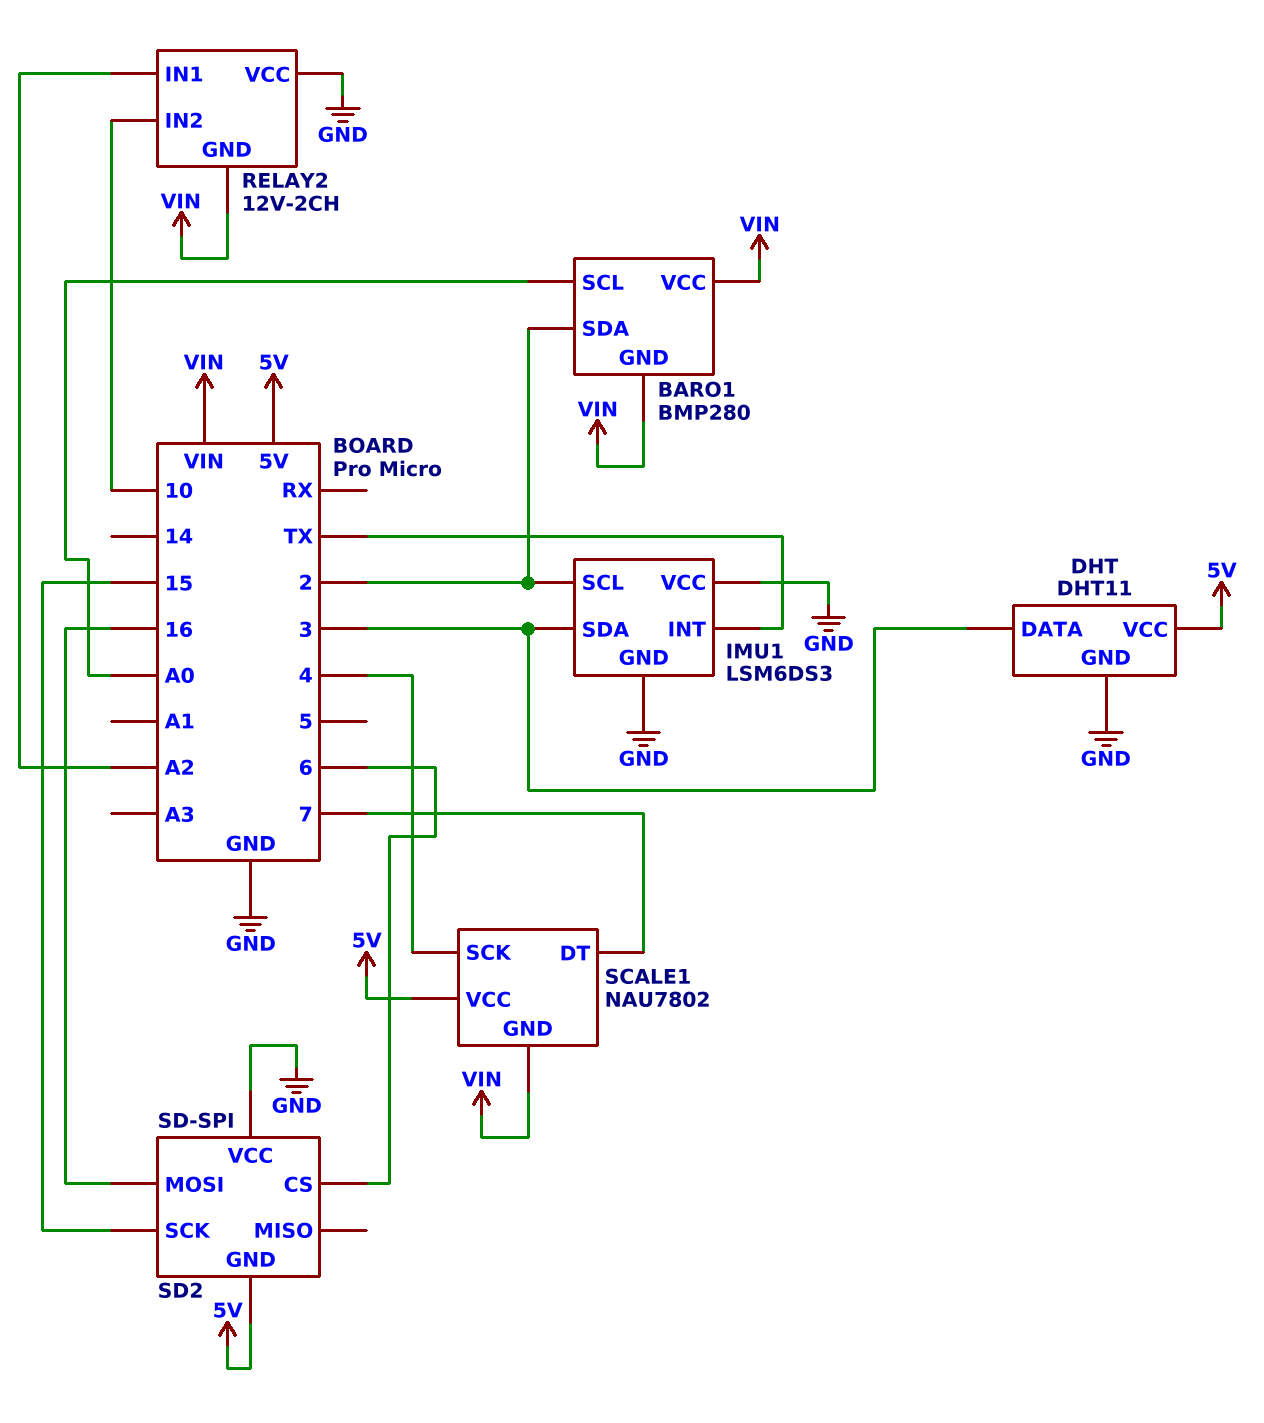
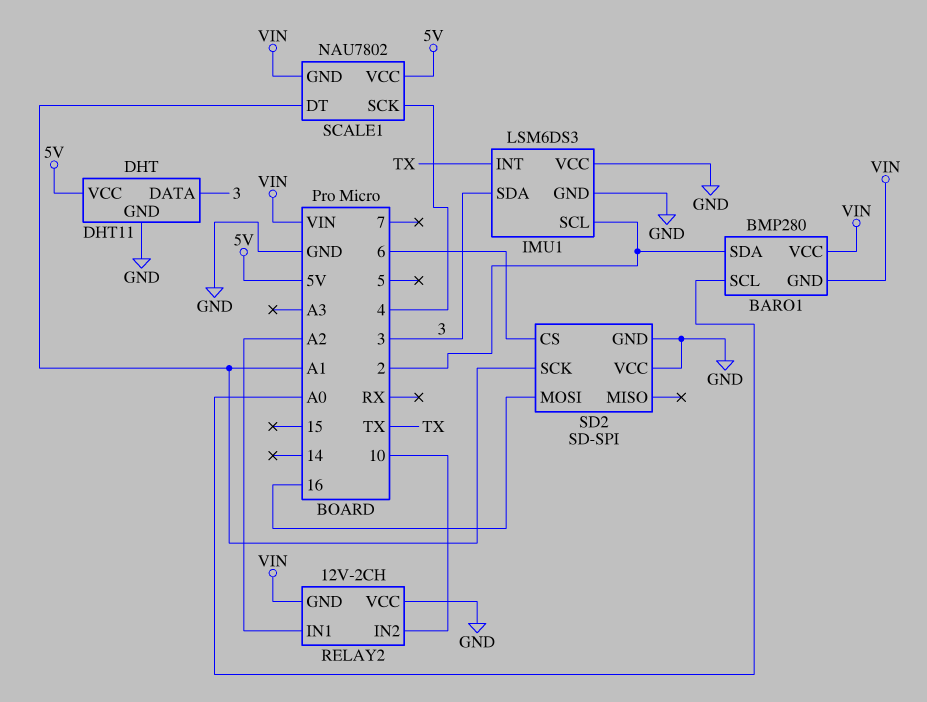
SCALE1 pin DT: 7 -> A1
SD2 pin GND: 5V -> GND
SD2 pin SCK: 15 -> A1

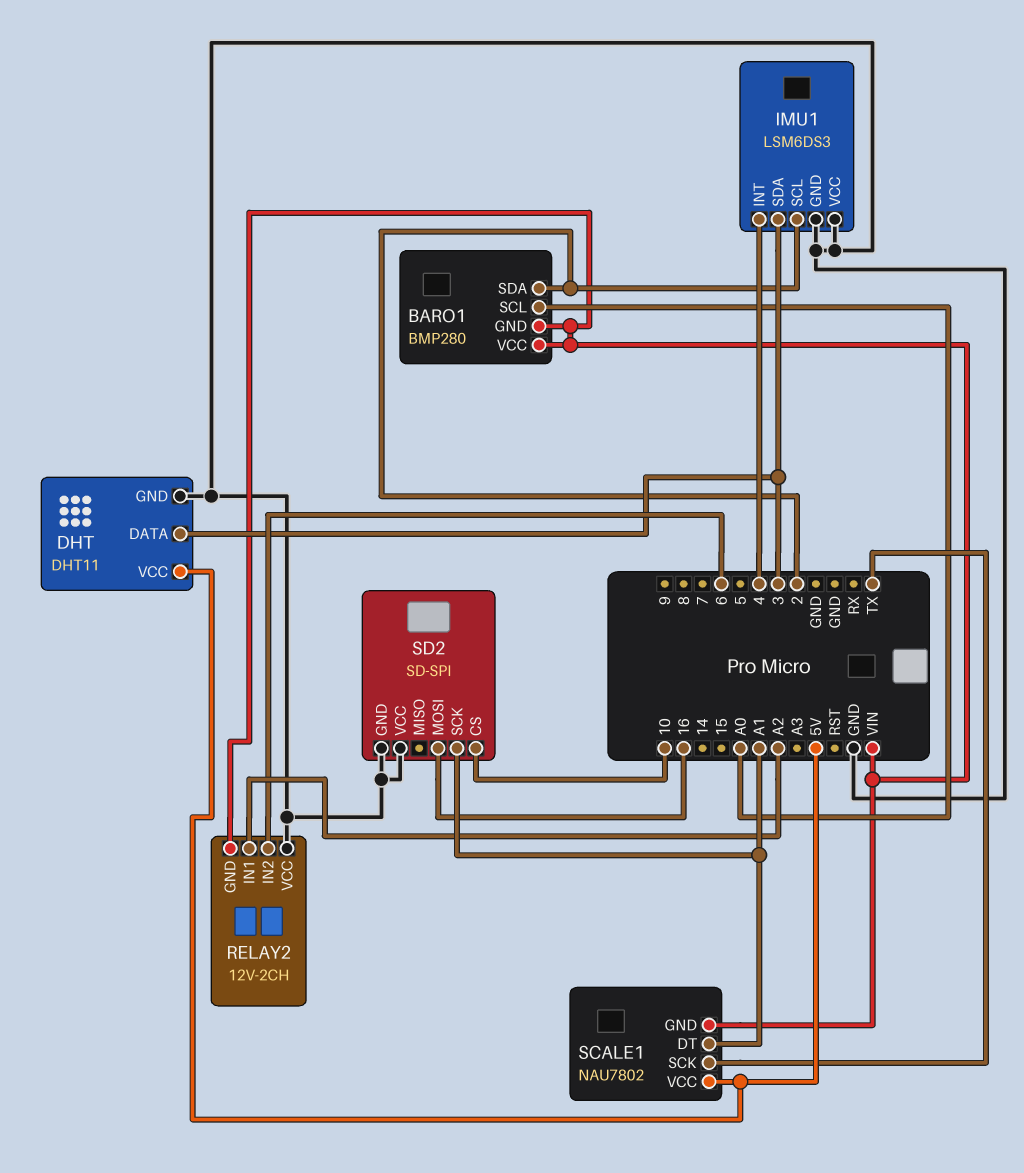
IMU1 pin INT: TX -> 4
RELAY2 pin IN2: 10 -> 6
SCALE1 pin SCK: 4 -> TX
SD2 pin CS: 6 -> 10

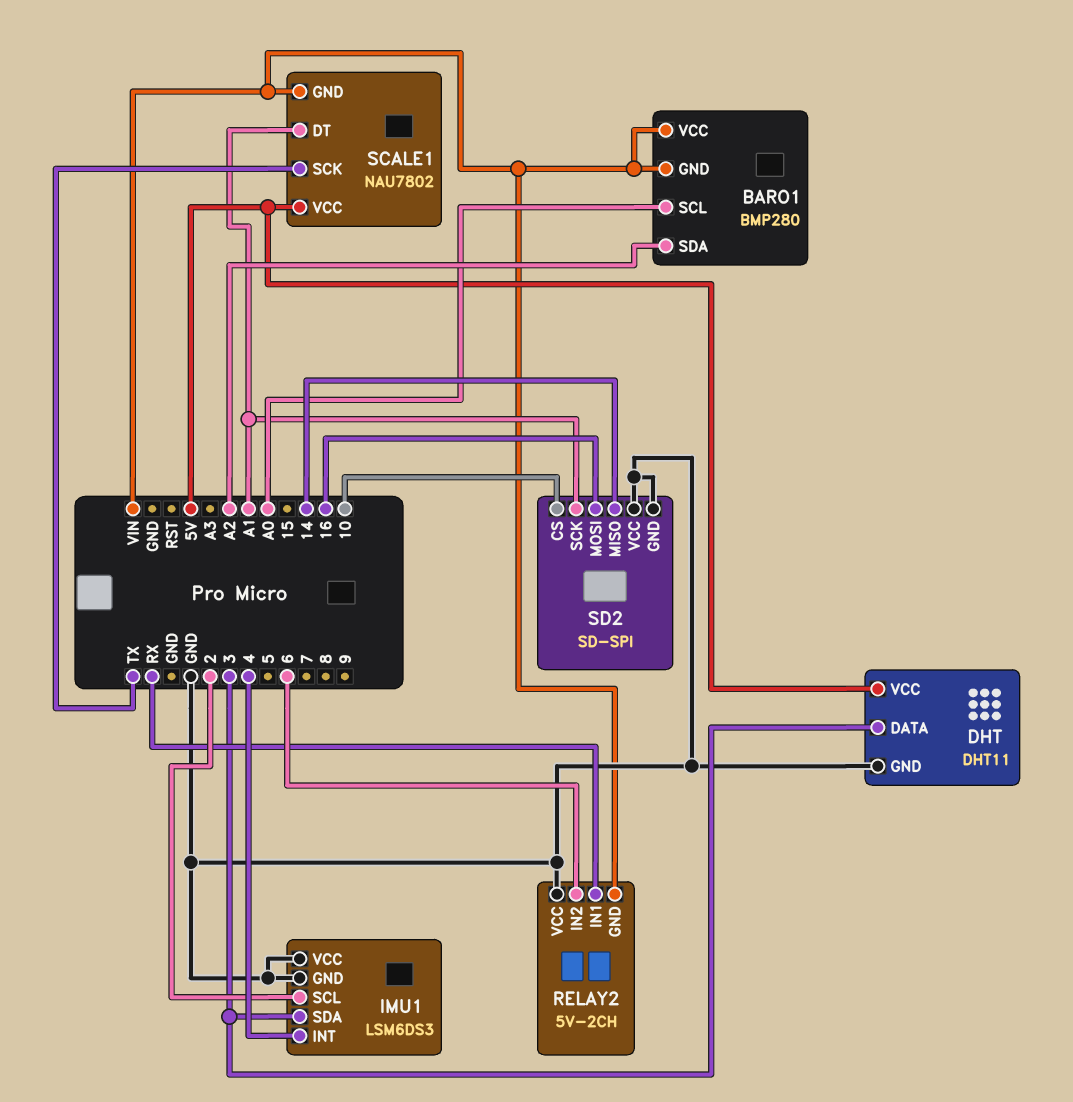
BARO1 pin SDA: 2 -> A2
RELAY2: 12V-2CH -> 5V-2CH
RELAY2 pin IN1: A2 -> RX
SD2 pin MISO: none -> 14

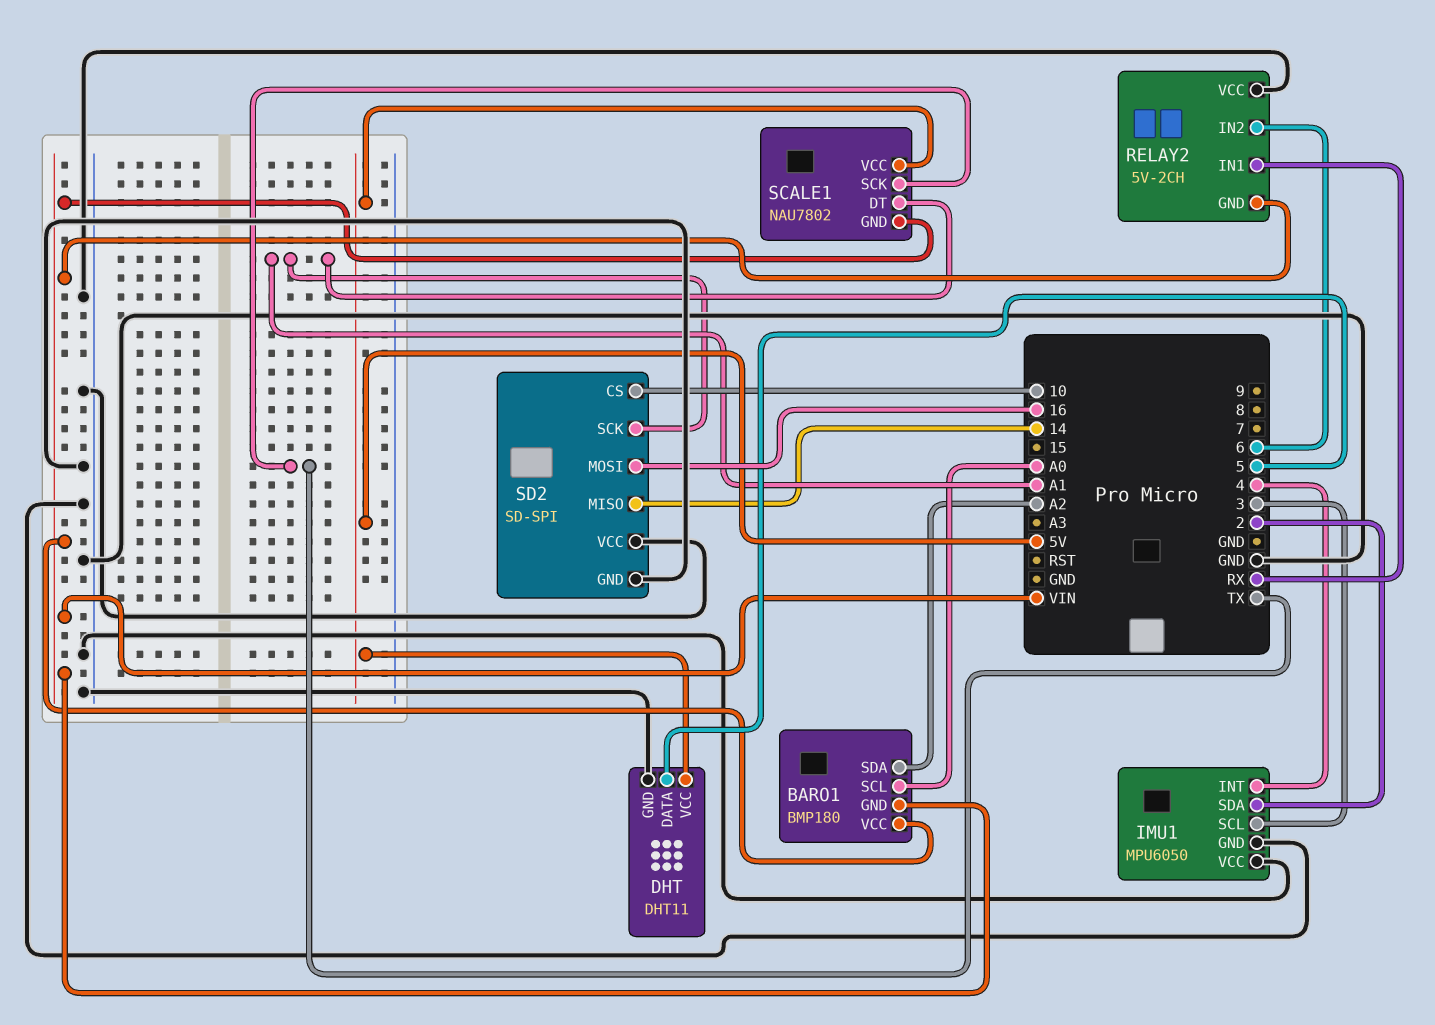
BARO1: BMP280 -> BMP180
DHT pin DATA: 3 -> 5
IMU1: LSM6DS3 -> MPU6050
IMU1 pin SCL: 2 -> 3
IMU1 pin SDA: 3 -> 2

